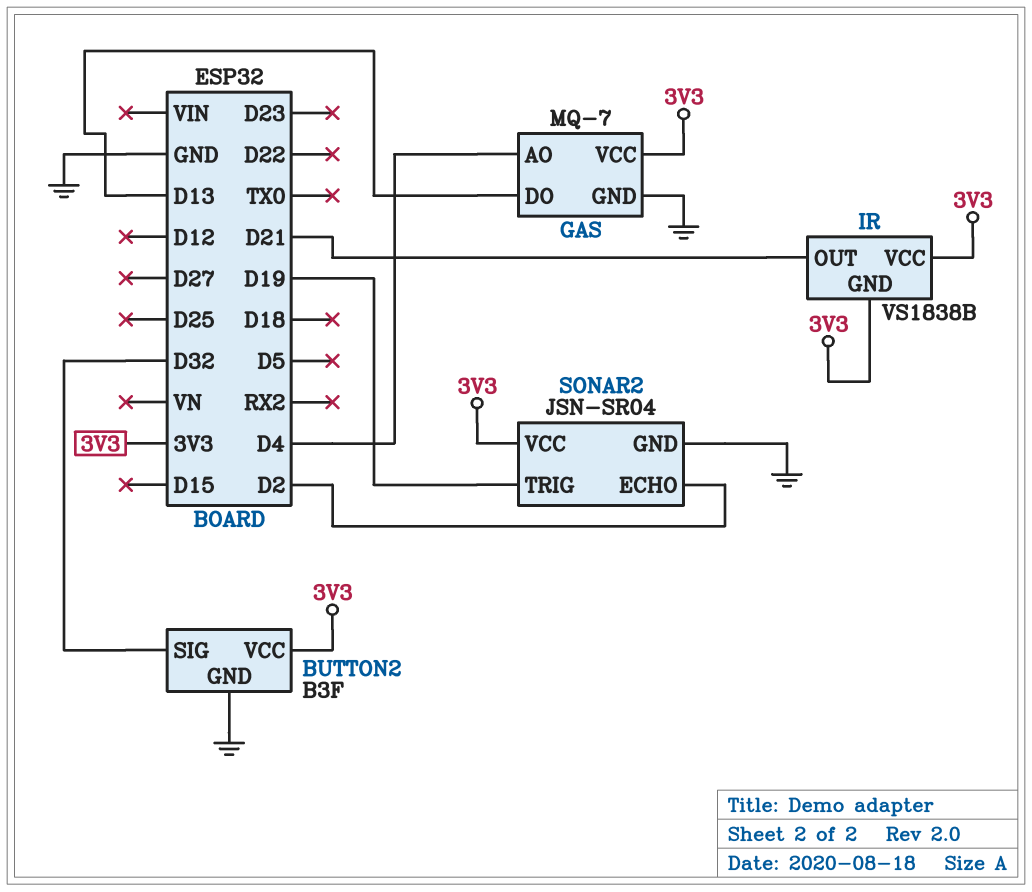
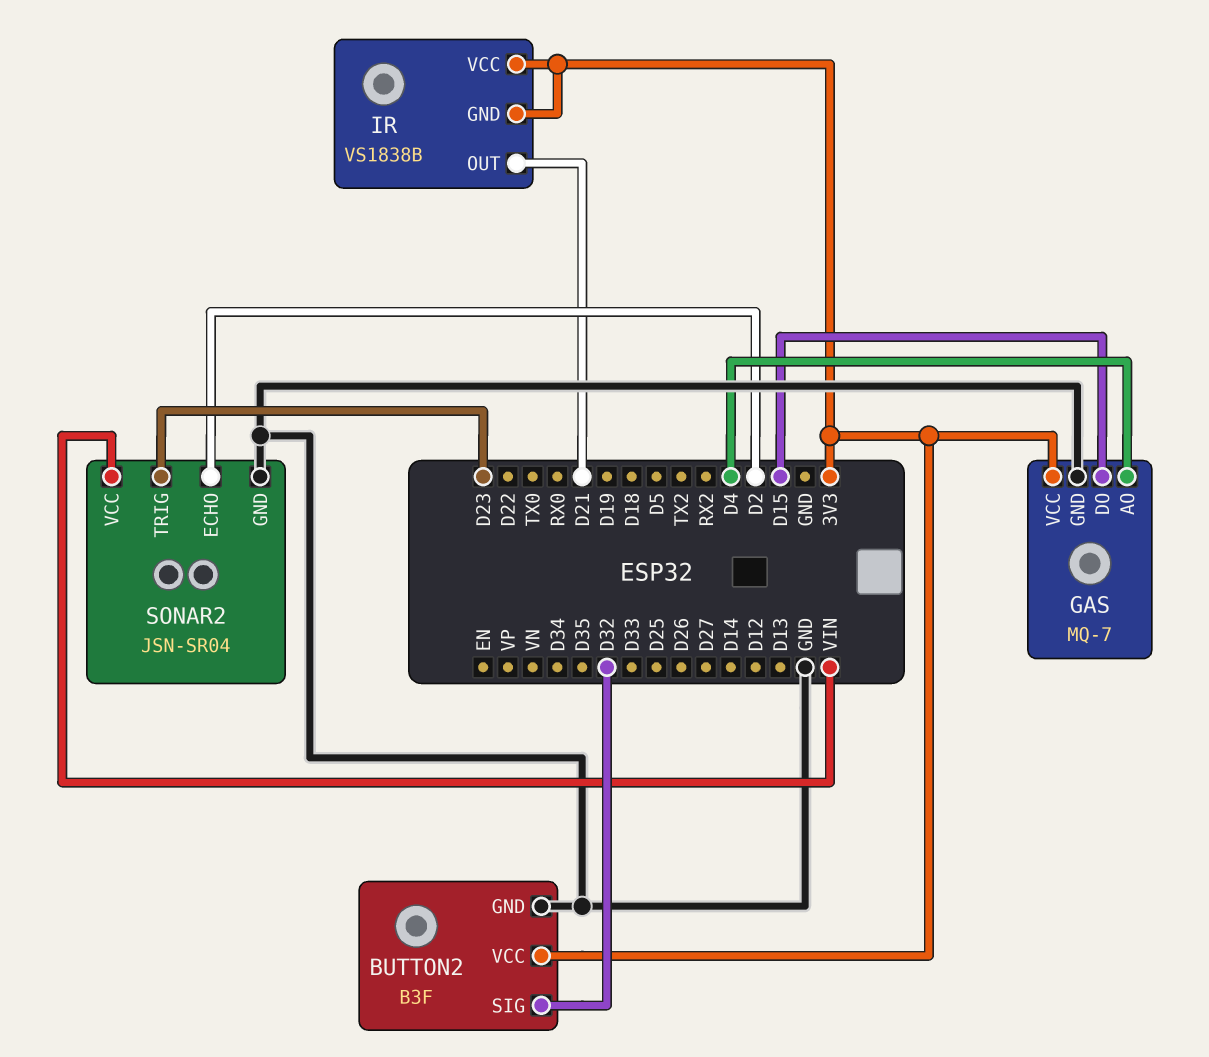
GAS pin DO: D13 -> D15
SONAR2 pin TRIG: D19 -> D23
SONAR2 pin VCC: 3V3 -> VIN

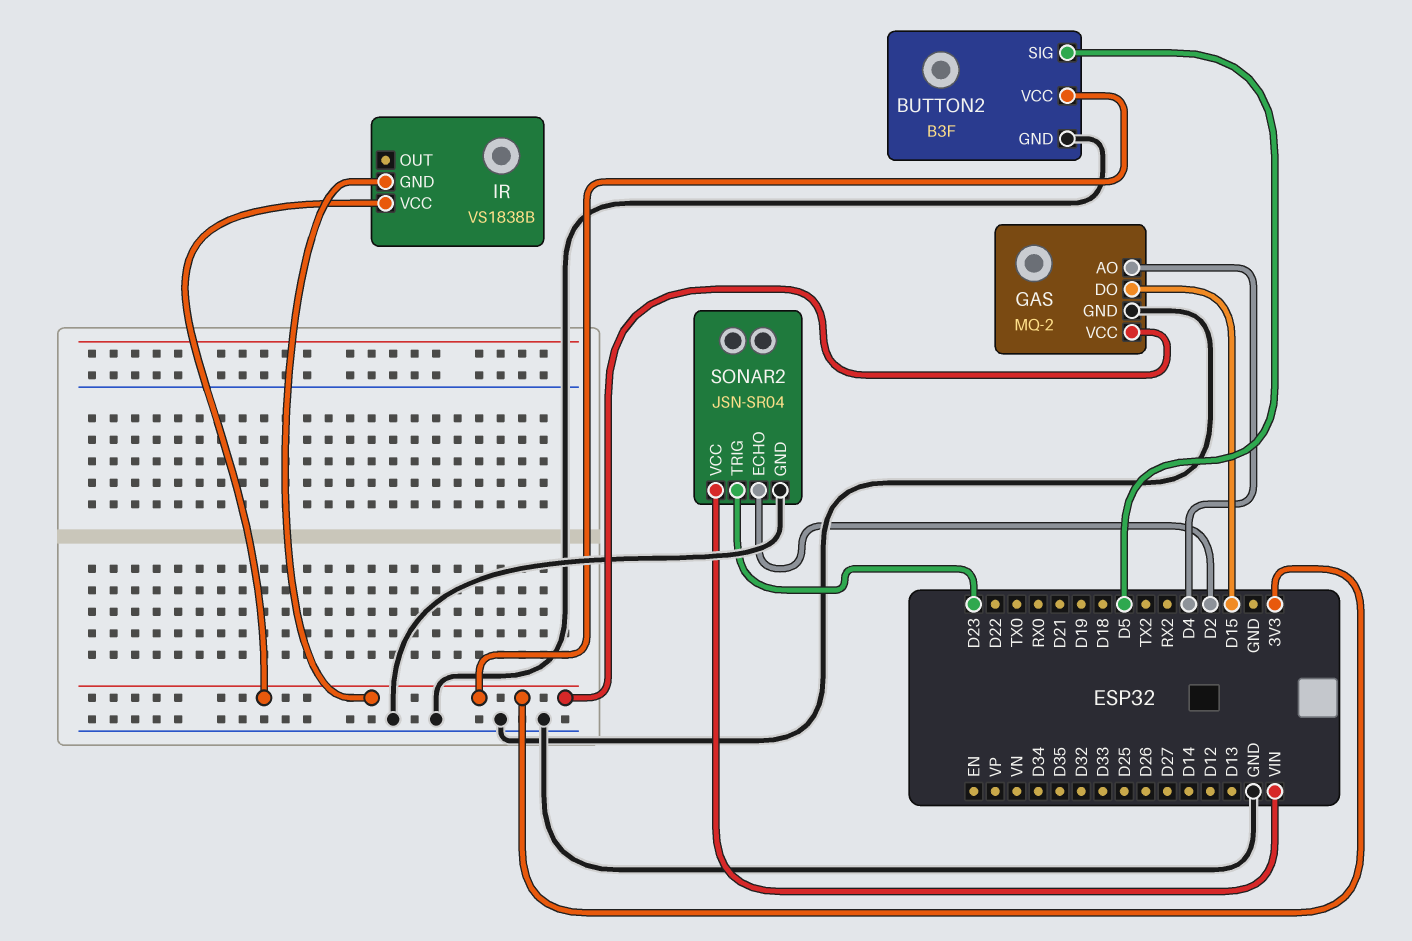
BUTTON2 pin SIG: D32 -> D5
GAS: MQ-7 -> MQ-2
IR pin OUT: D21 -> none

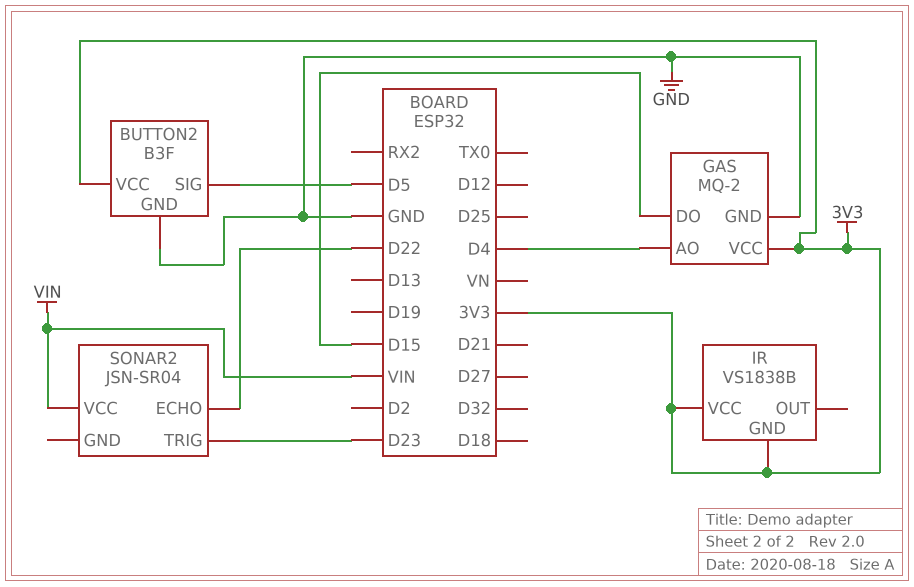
SONAR2 pin ECHO: D2 -> D22
SONAR2 pin GND: GND -> none

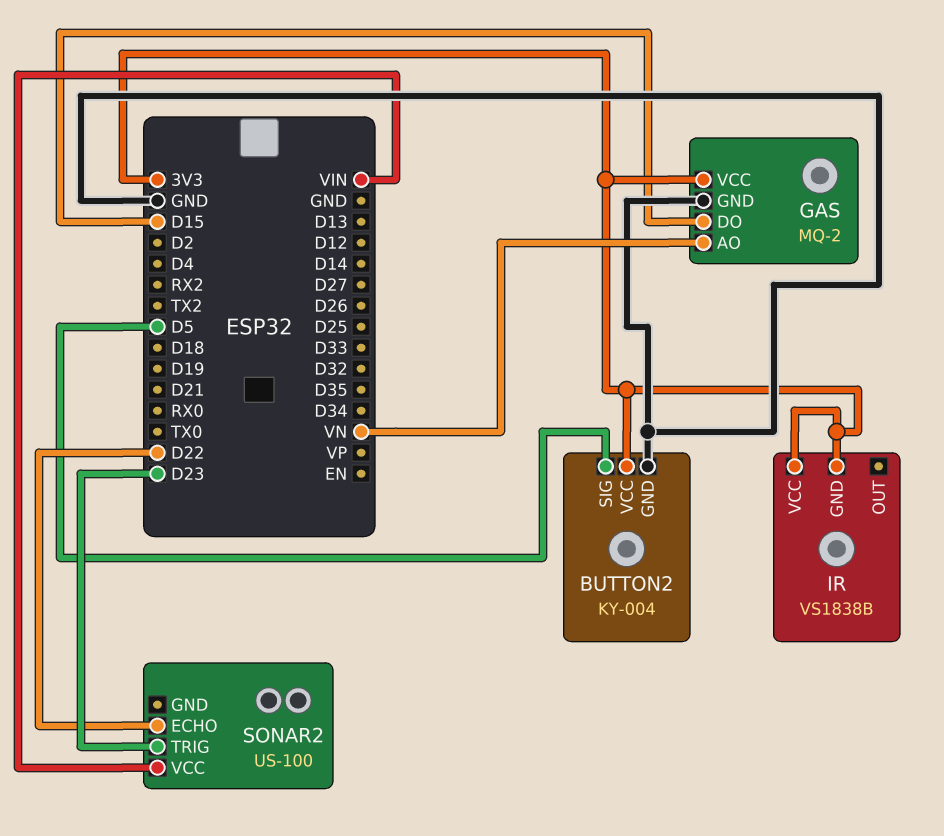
BUTTON2: B3F -> KY-004
GAS pin AO: D4 -> VN
SONAR2: JSN-SR04 -> US-100

